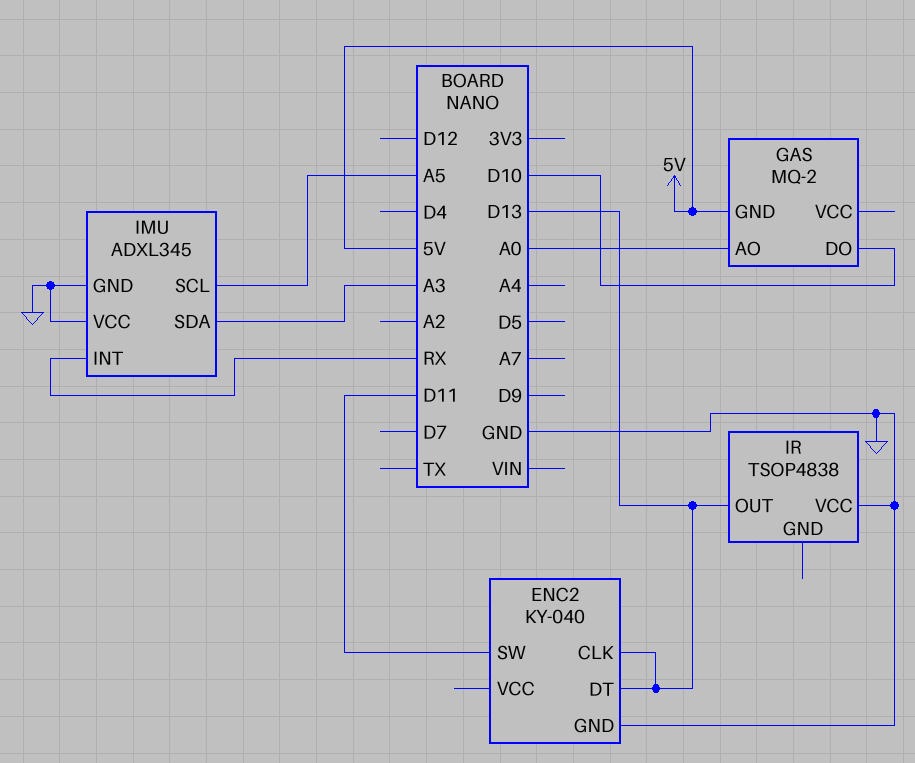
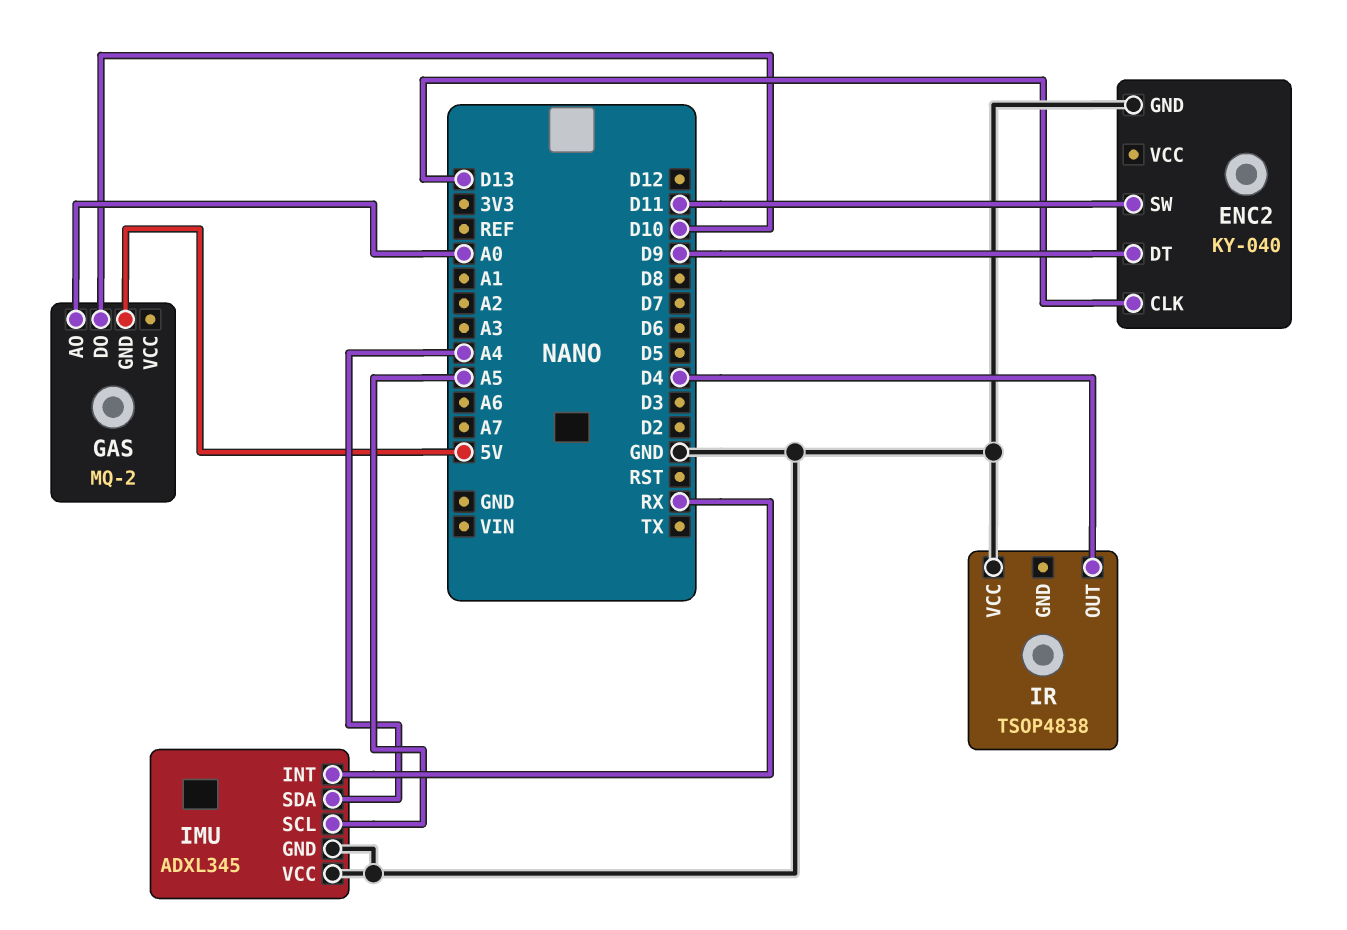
ENC2 pin DT: D13 -> D9
IMU pin SDA: A3 -> A4
IR pin OUT: D13 -> D4

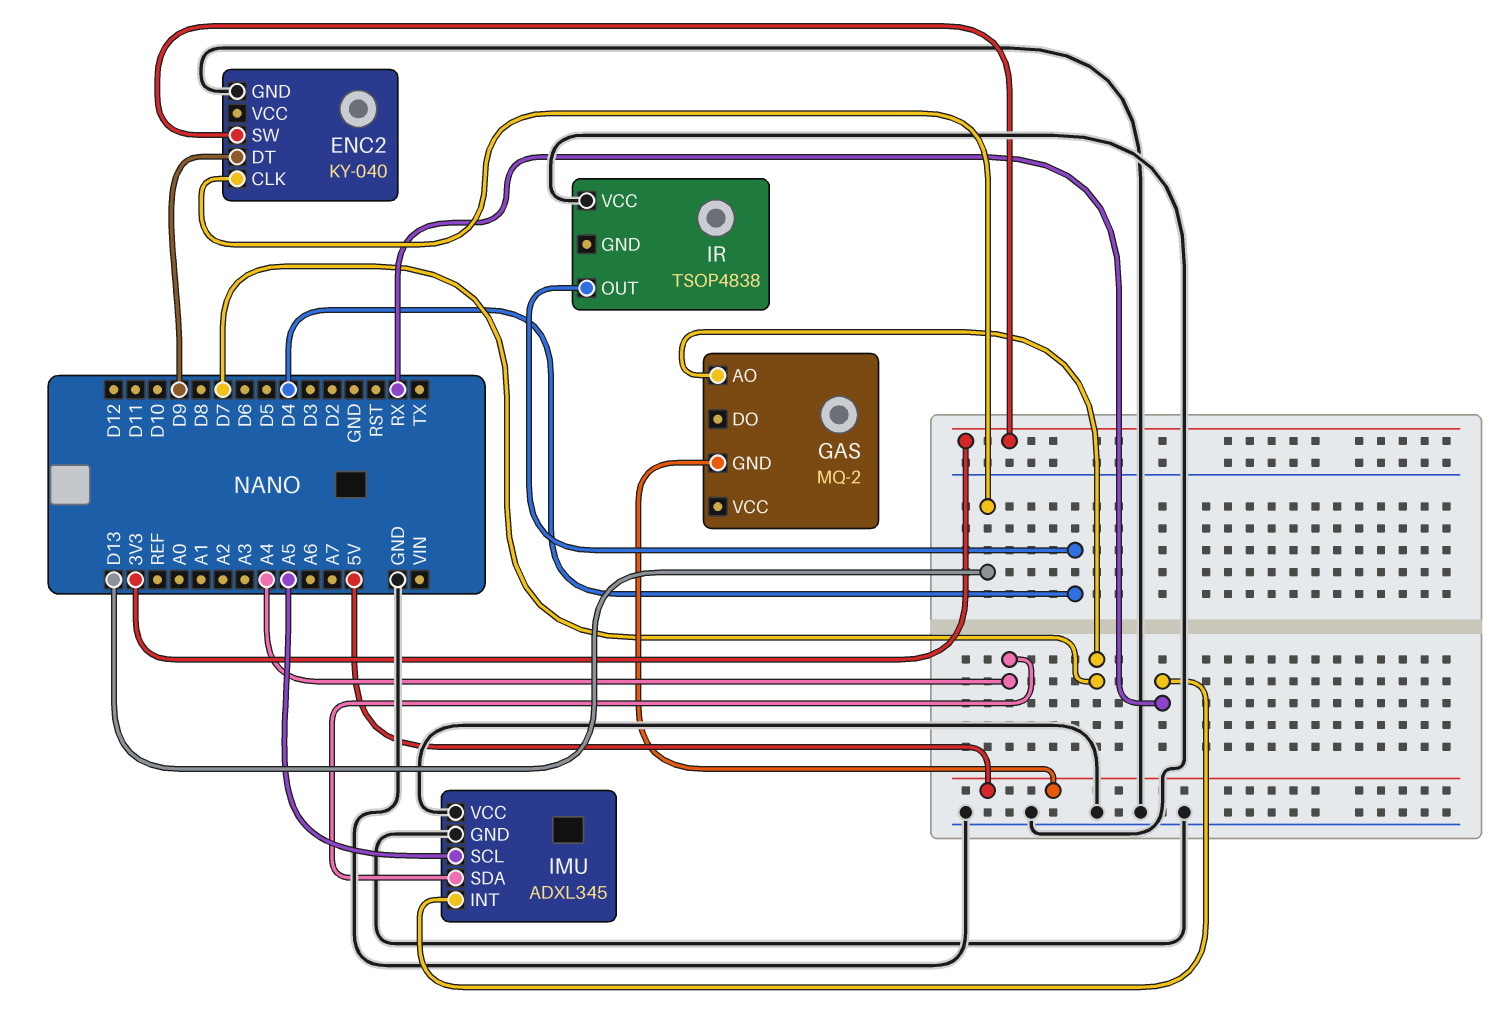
ENC2 pin SW: D11 -> 3V3
GAS pin AO: A0 -> D7
GAS pin DO: D10 -> none

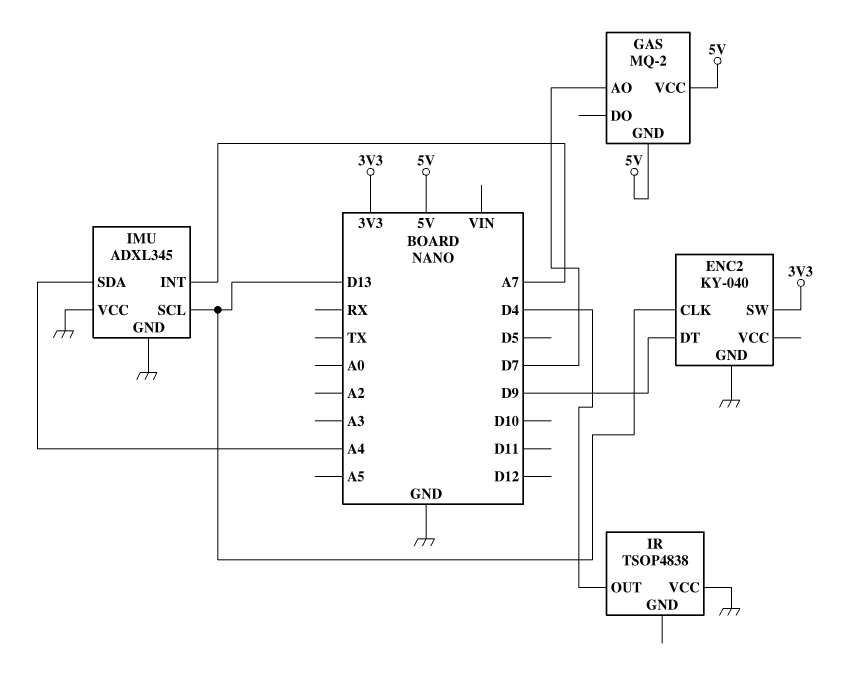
GAS pin VCC: none -> 5V
IMU pin INT: RX -> A7
IMU pin SCL: A5 -> D13

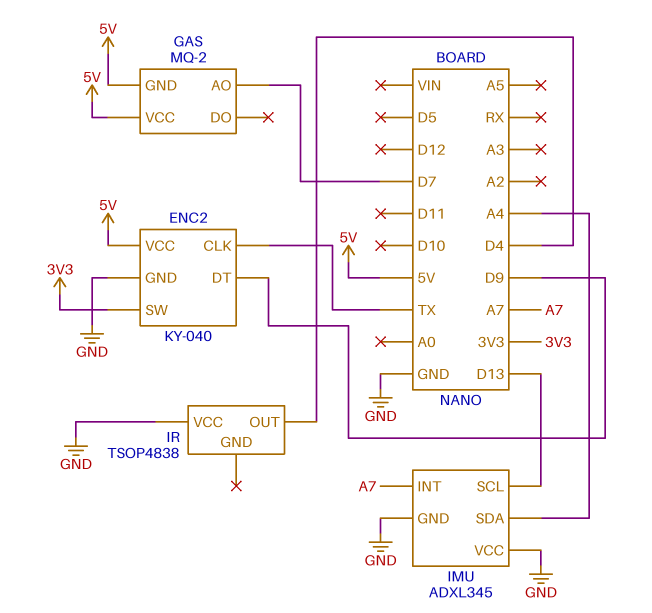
ENC2 pin CLK: D13 -> TX
ENC2 pin VCC: none -> 5V

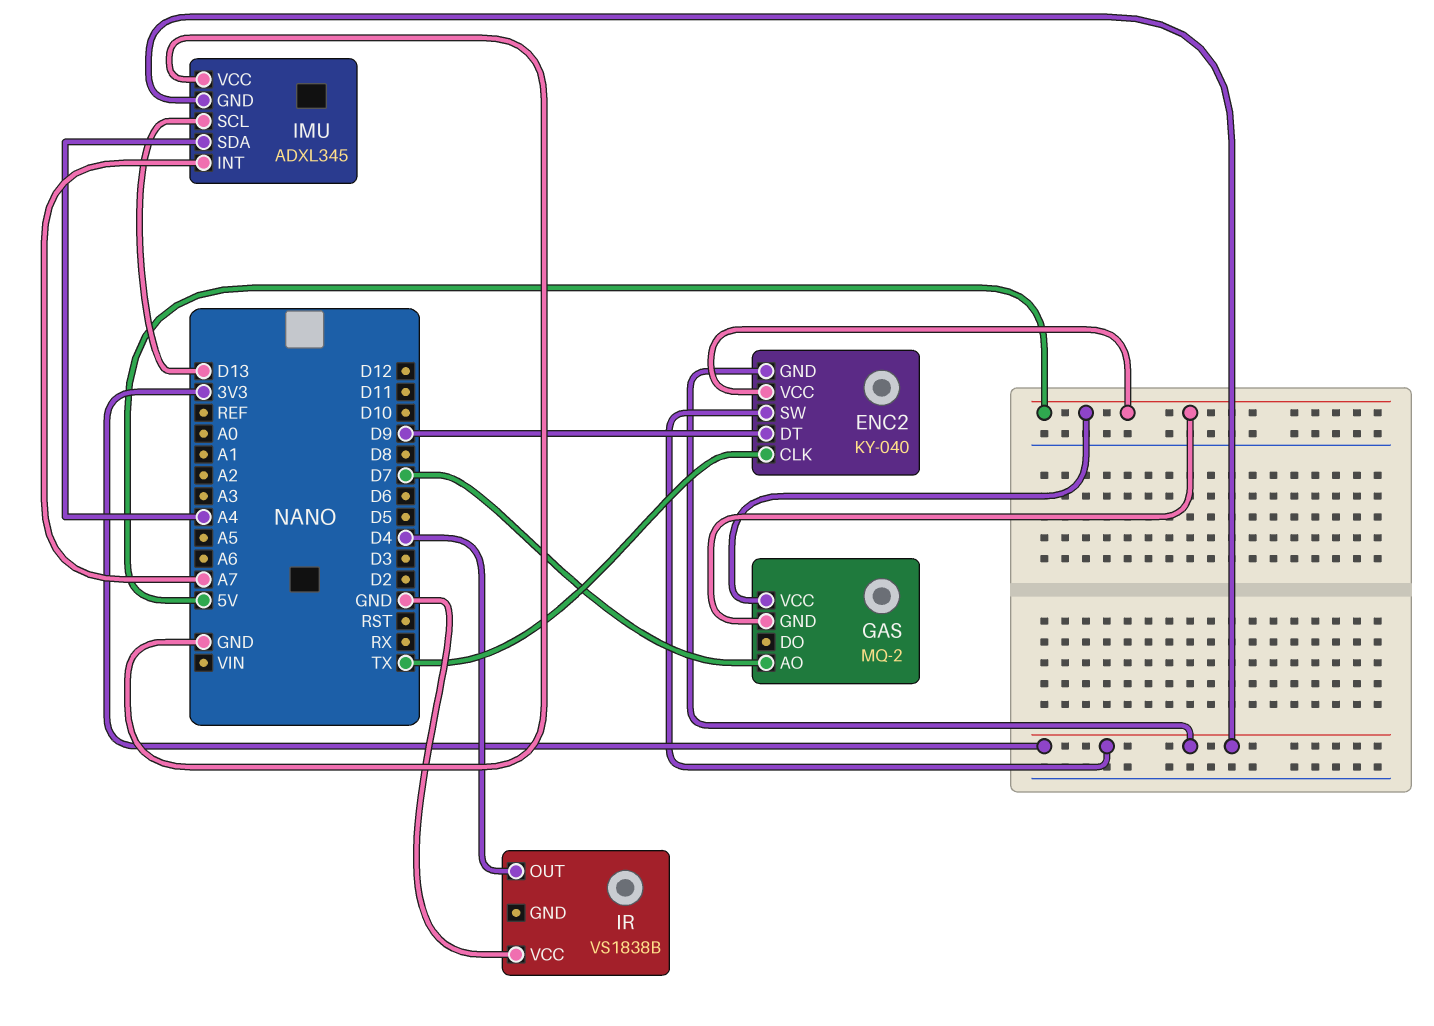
ENC2 pin GND: GND -> 3V3
IMU pin GND: GND -> 3V3
IR: TSOP4838 -> VS1838B

